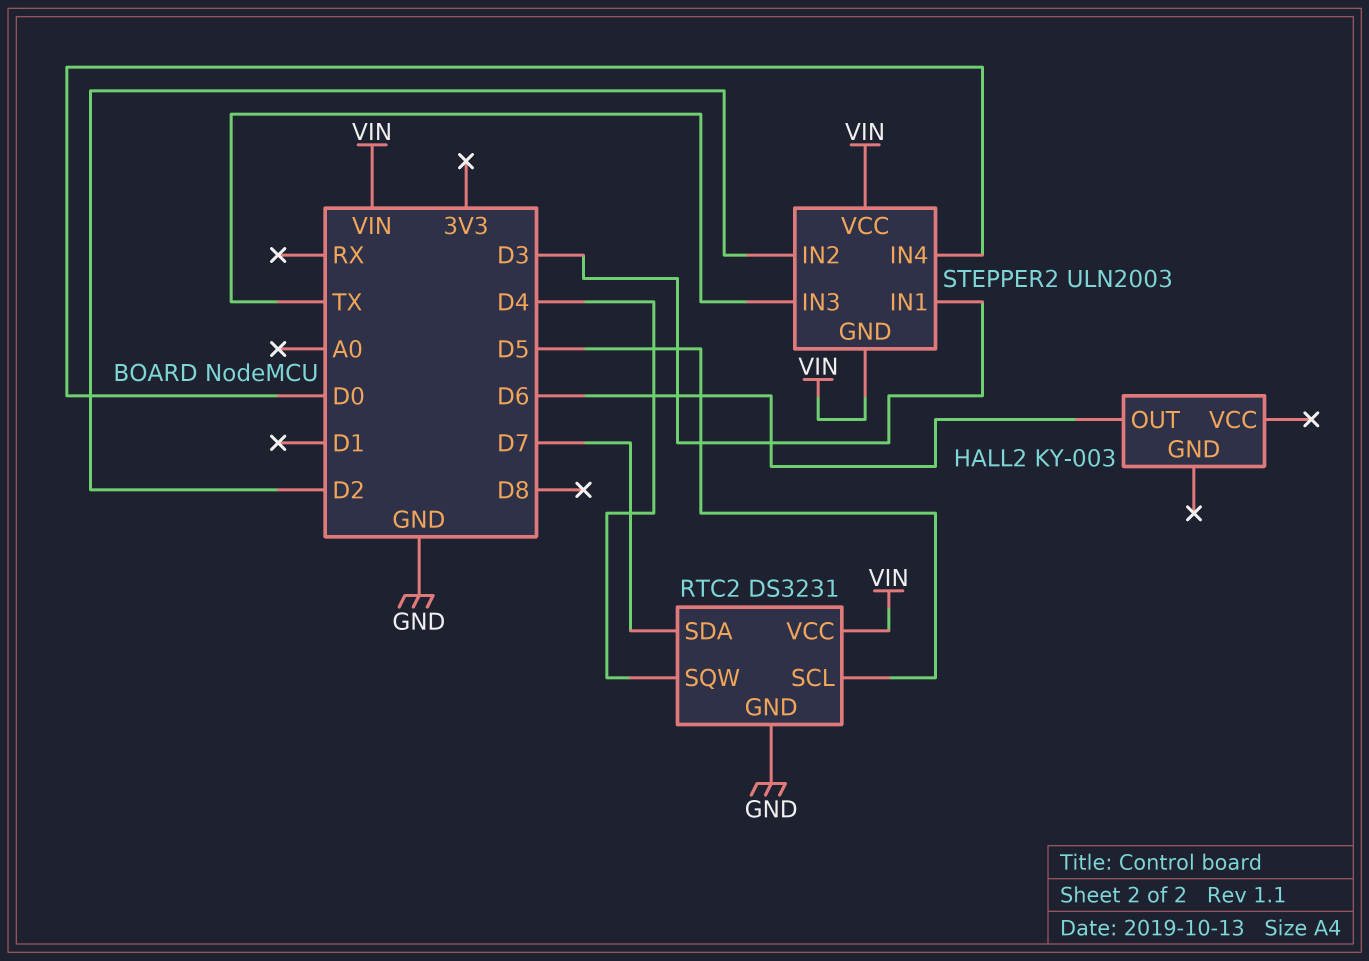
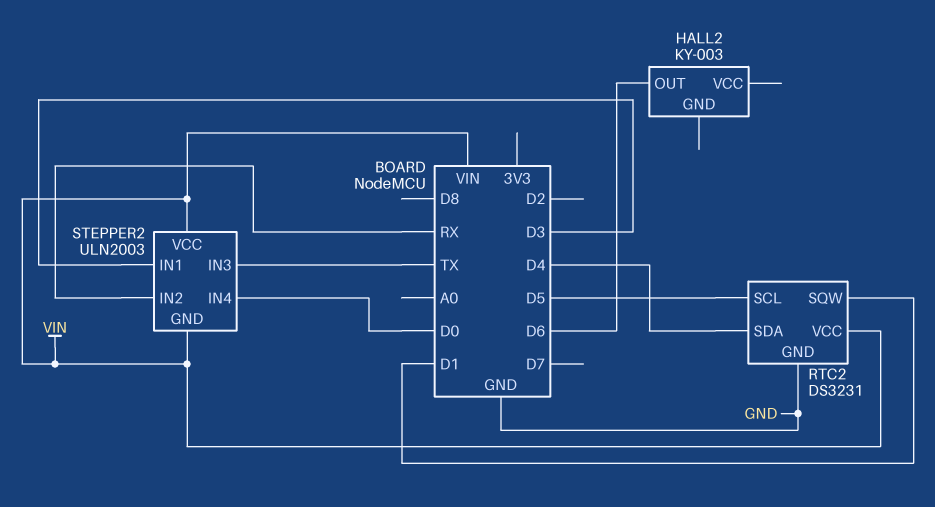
RTC2 pin SDA: D7 -> D4
RTC2 pin SQW: D4 -> D1
STEPPER2 pin IN2: D2 -> RX

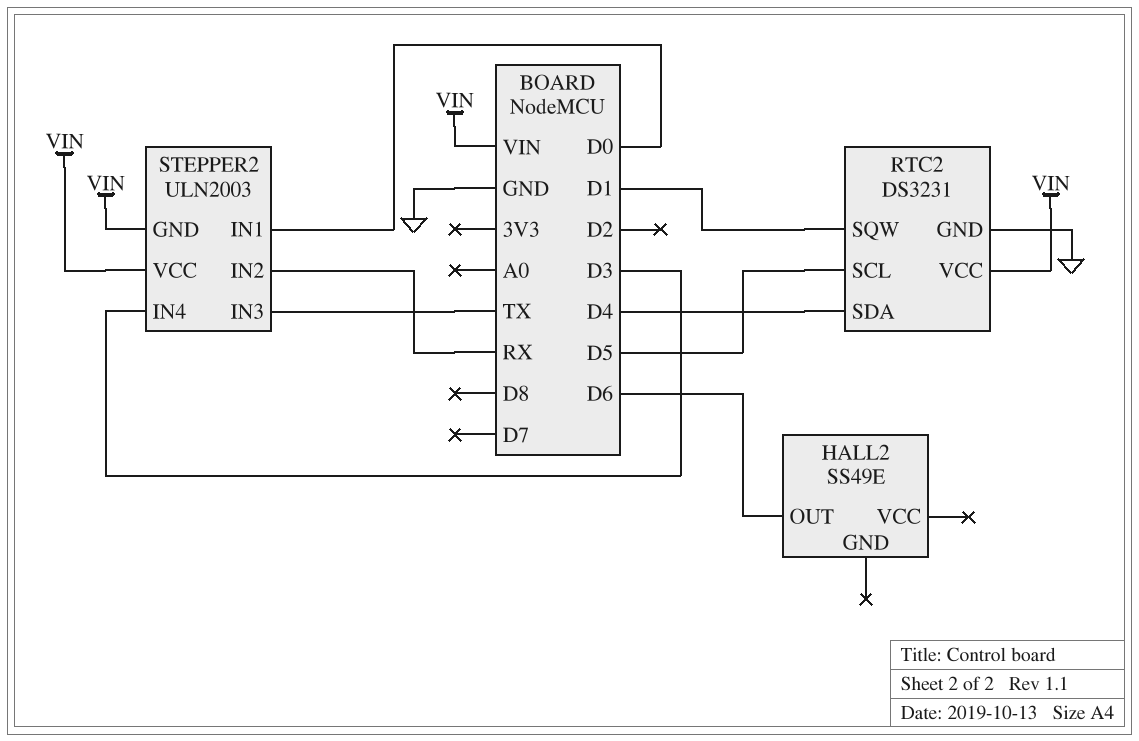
HALL2: KY-003 -> SS49E
STEPPER2 pin IN1: D3 -> D0
STEPPER2 pin IN4: D0 -> D3

